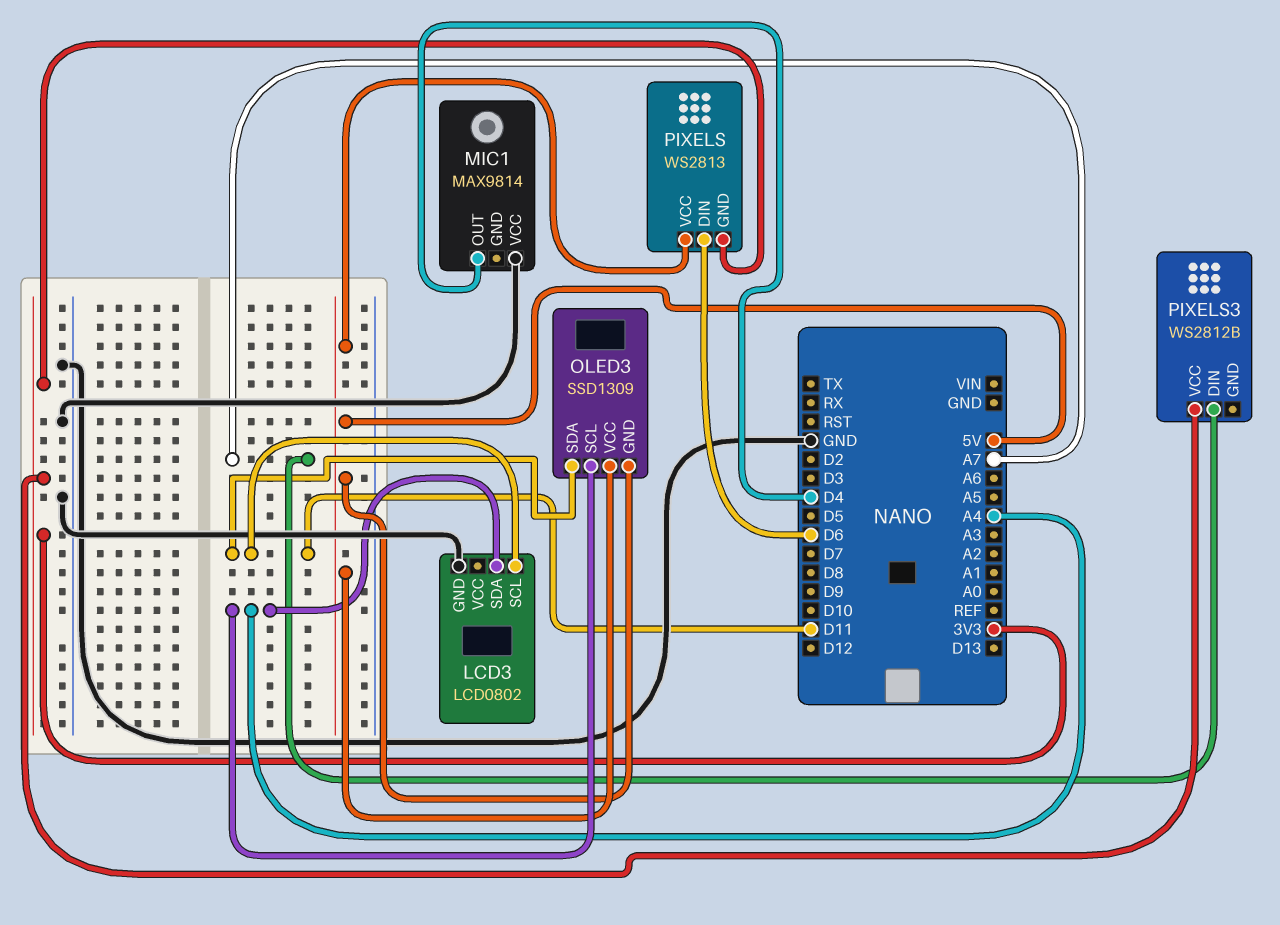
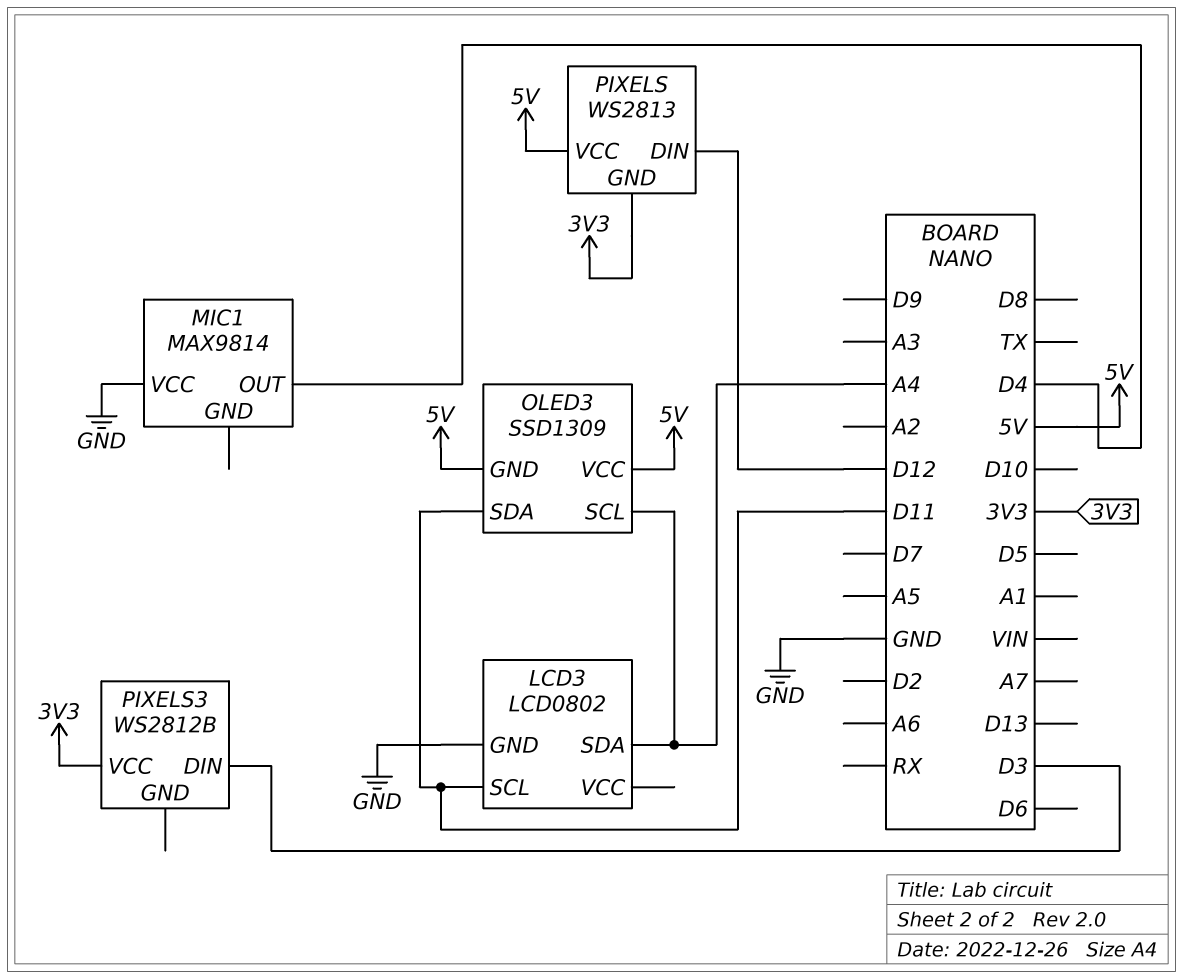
PIXELS pin DIN: D6 -> D12
PIXELS3 pin DIN: A7 -> D3

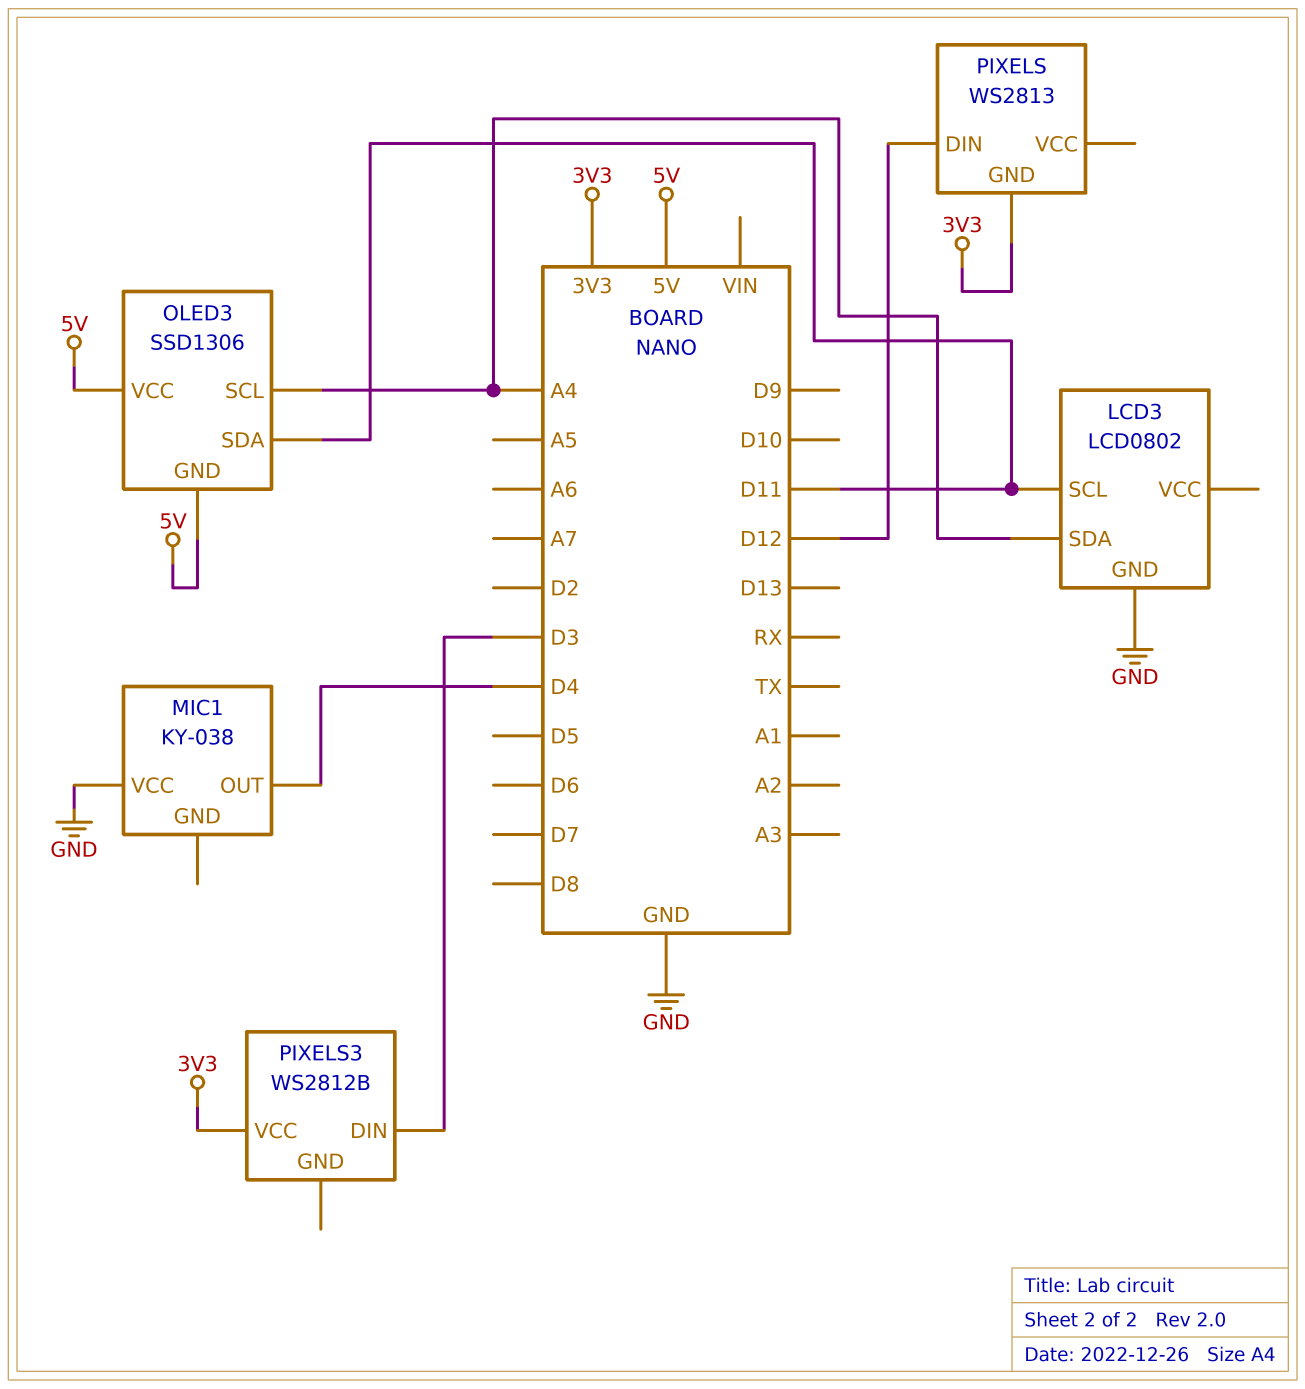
MIC1: MAX9814 -> KY-038
OLED3: SSD1309 -> SSD1306
PIXELS pin VCC: 5V -> none

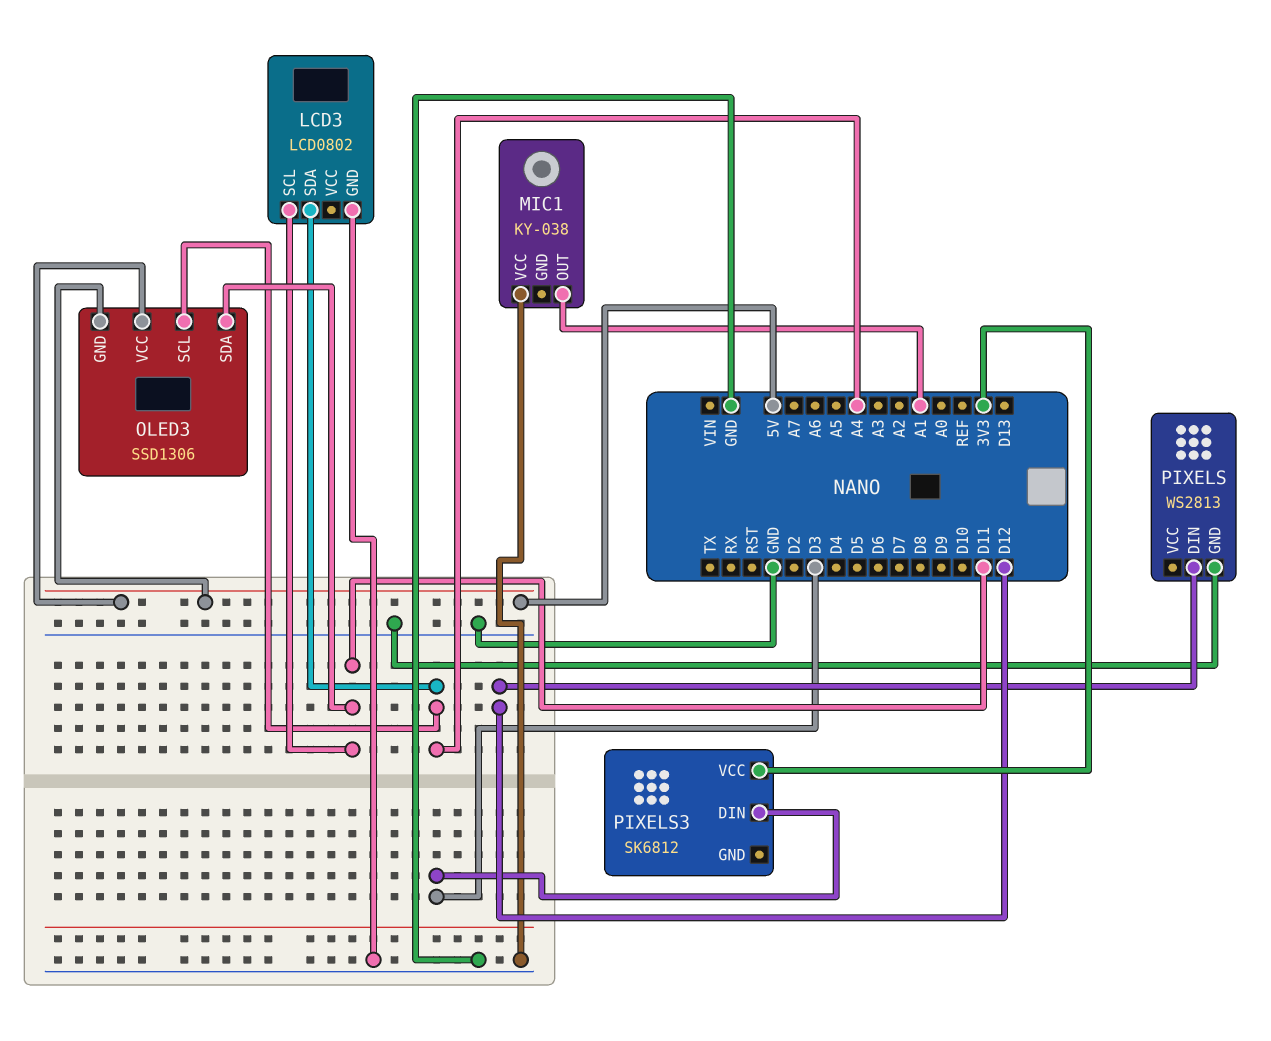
MIC1 pin OUT: D4 -> A1
PIXELS pin GND: 3V3 -> GND
PIXELS3: WS2812B -> SK6812

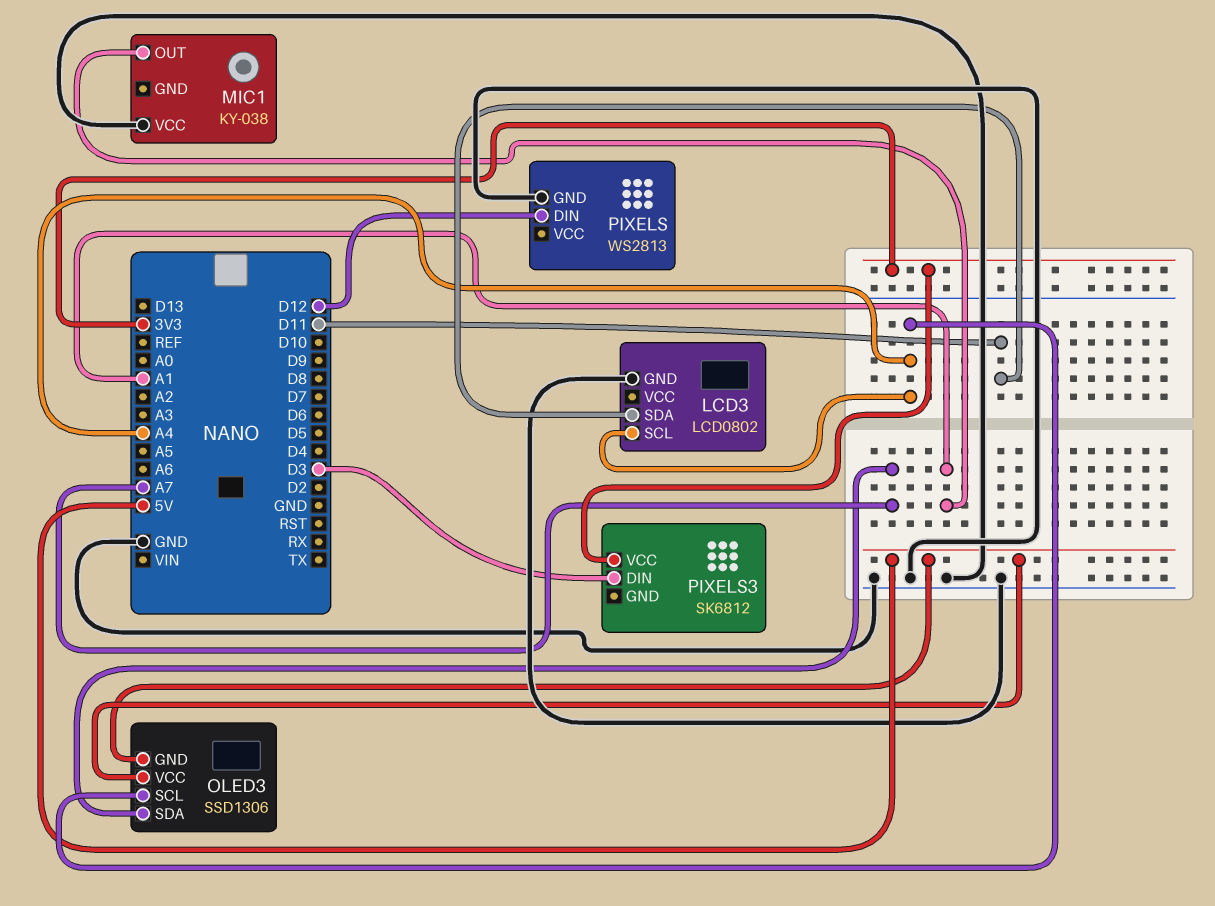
LCD3 pin SCL: D11 -> A4
LCD3 pin SDA: A4 -> D11
OLED3 pin SDA: D11 -> A7

